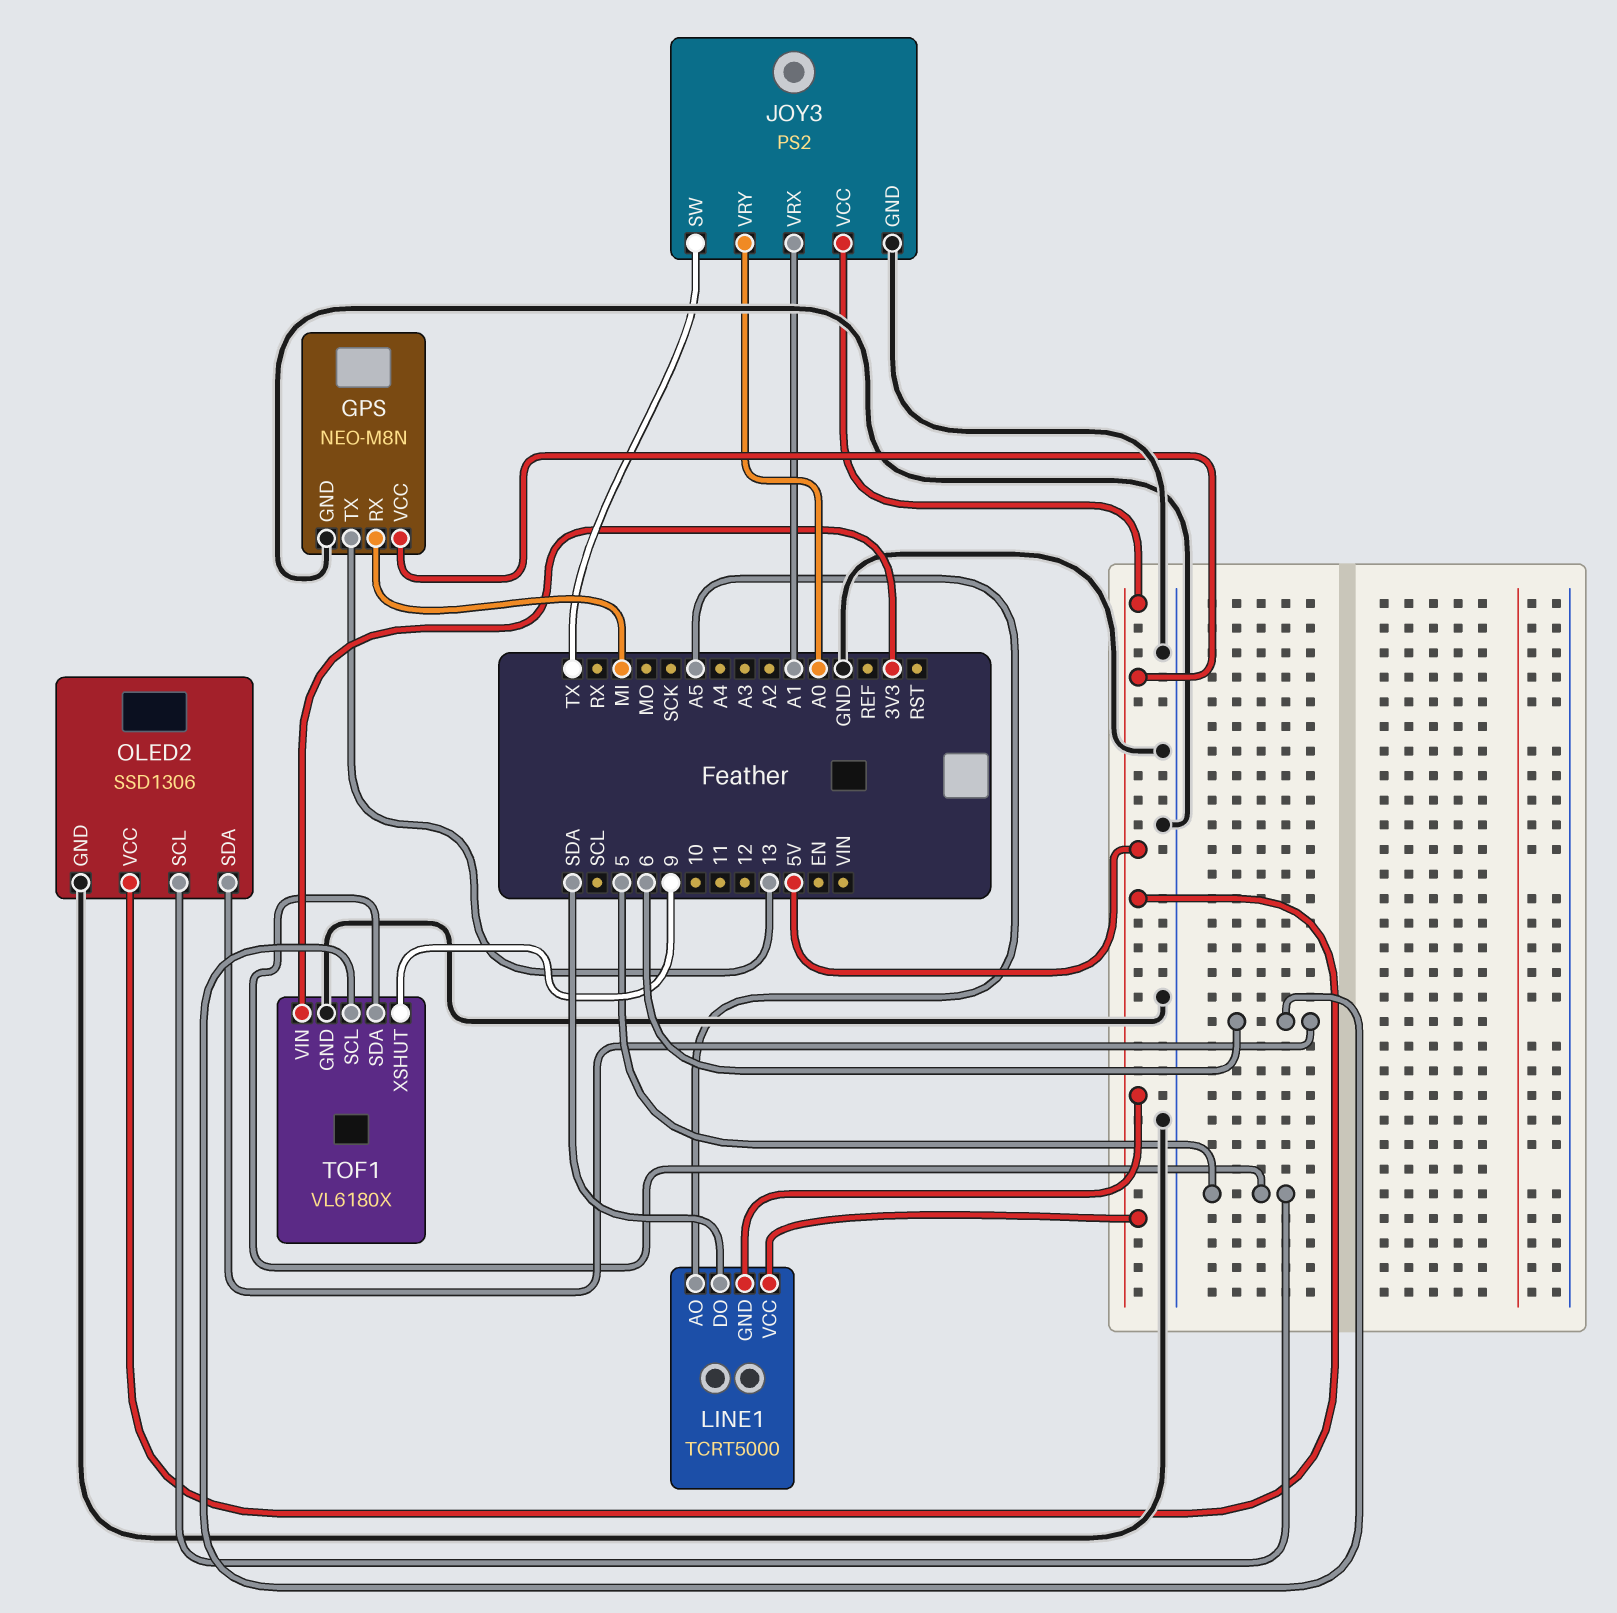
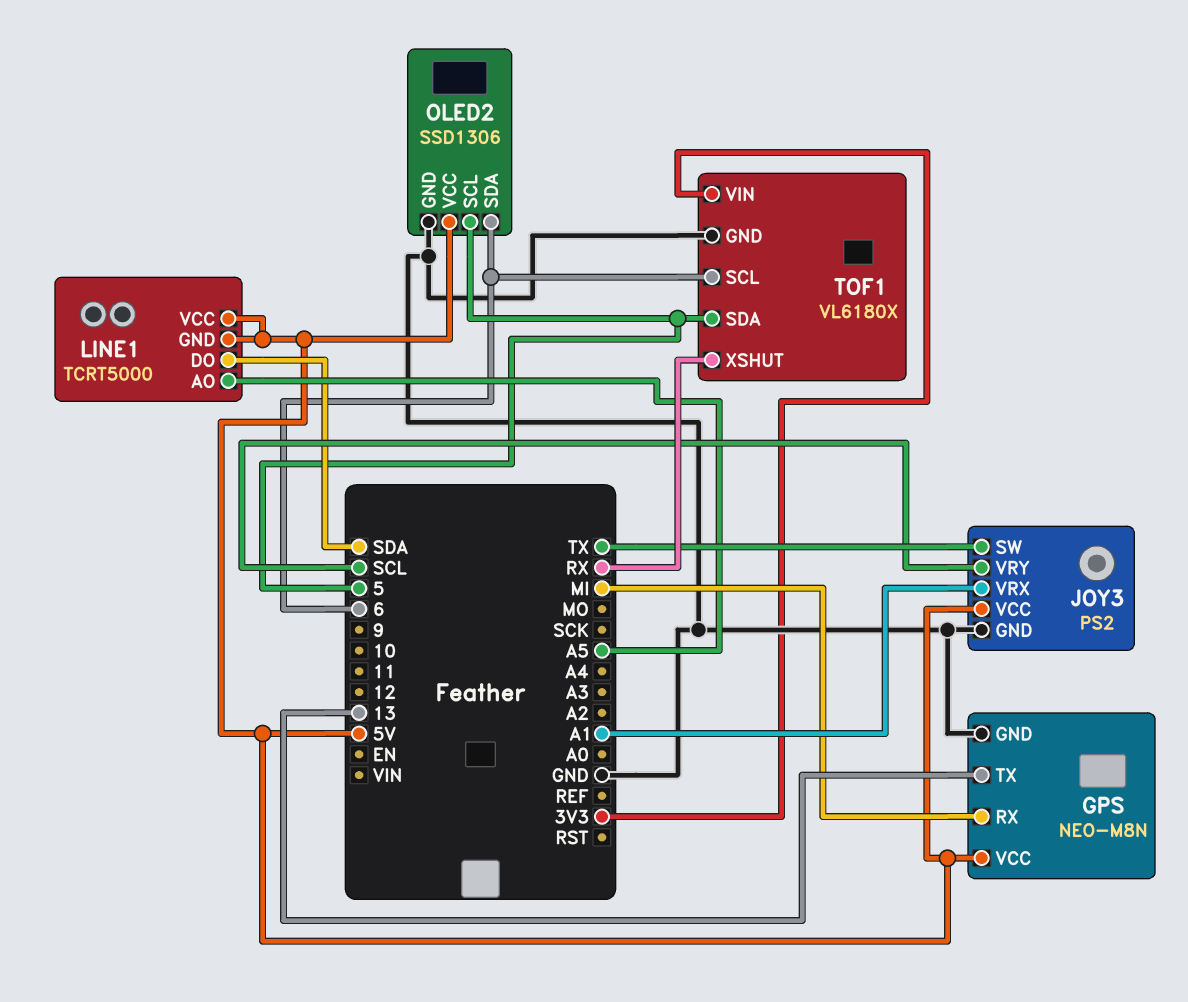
JOY3 pin VRY: A0 -> SCL
TOF1 pin XSHUT: 9 -> RX

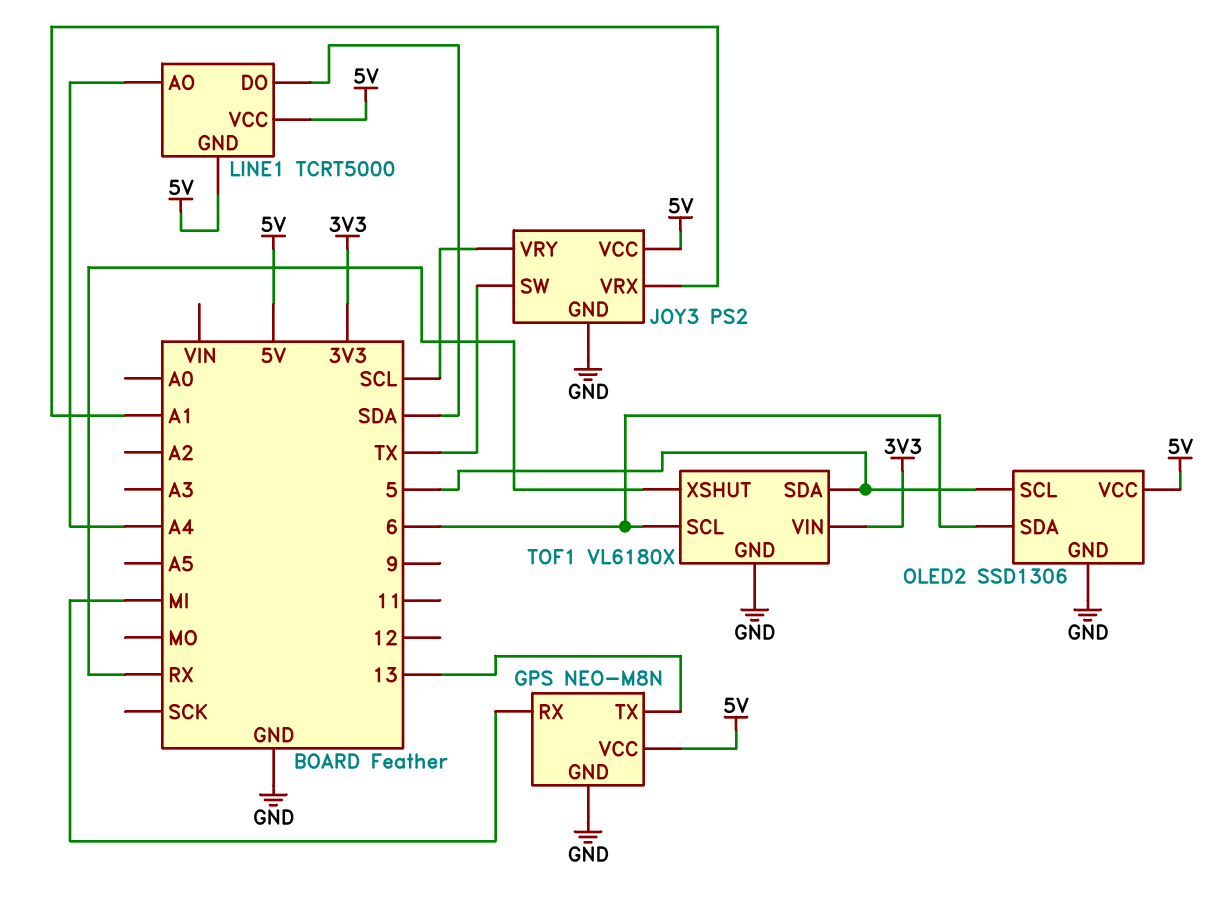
LINE1 pin AO: A5 -> A4

